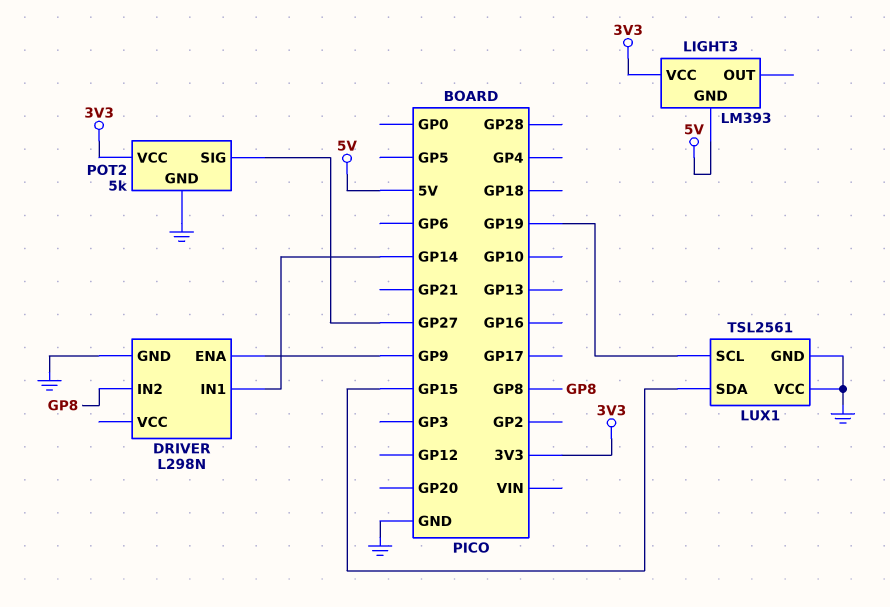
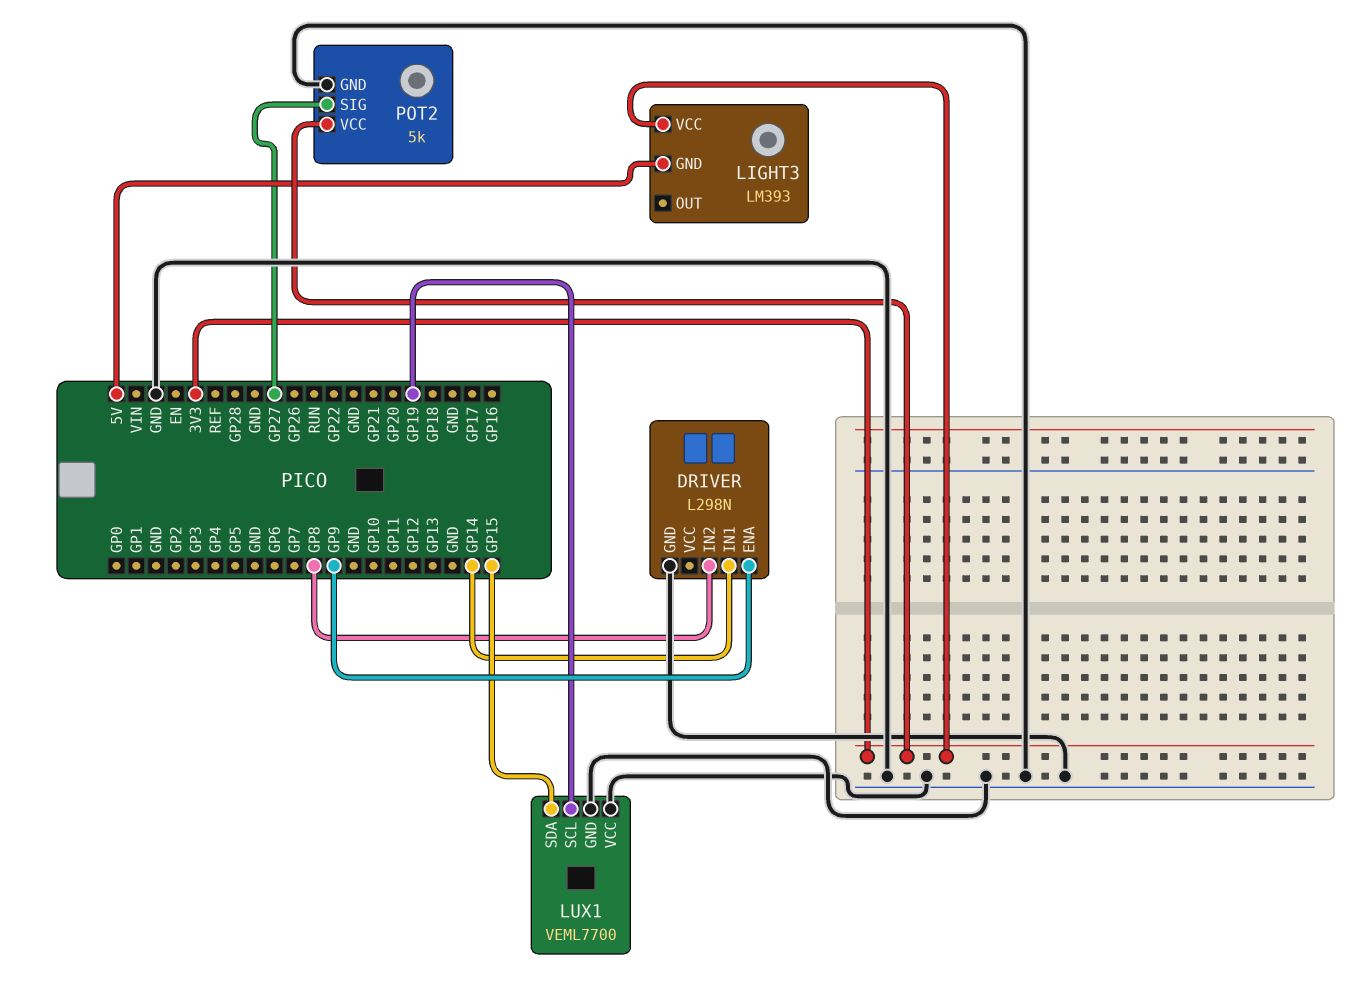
LUX1: TSL2561 -> VEML7700

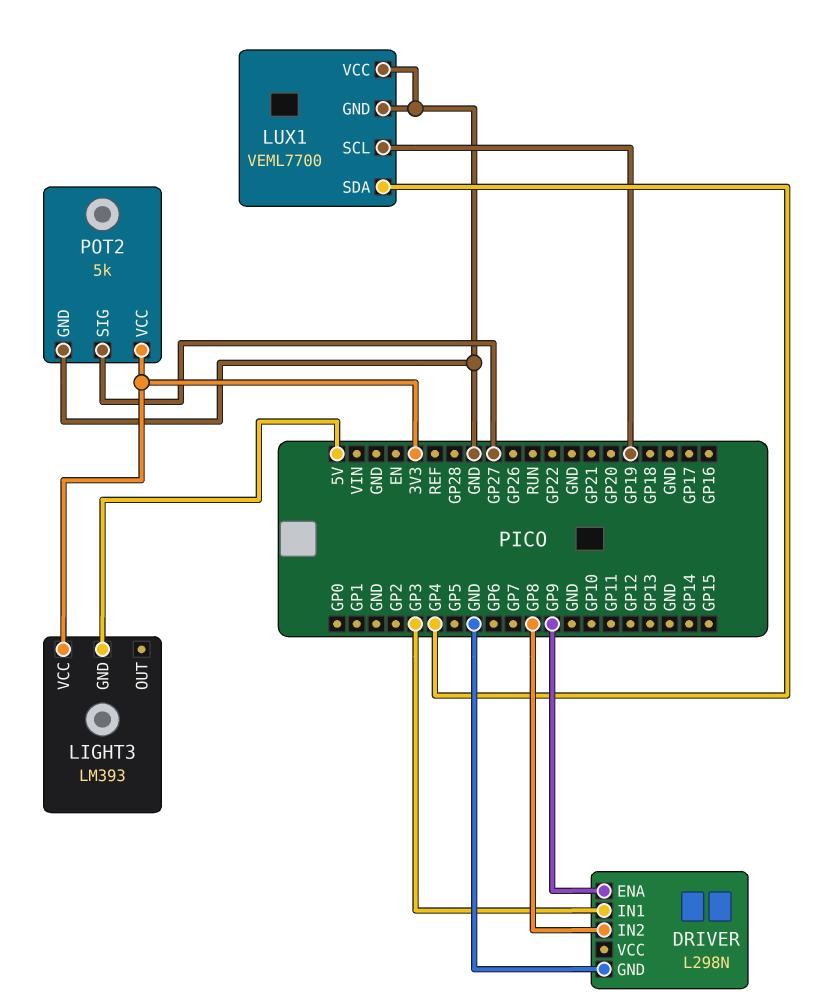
DRIVER pin IN1: GP14 -> GP3
LUX1 pin SDA: GP15 -> GP4

